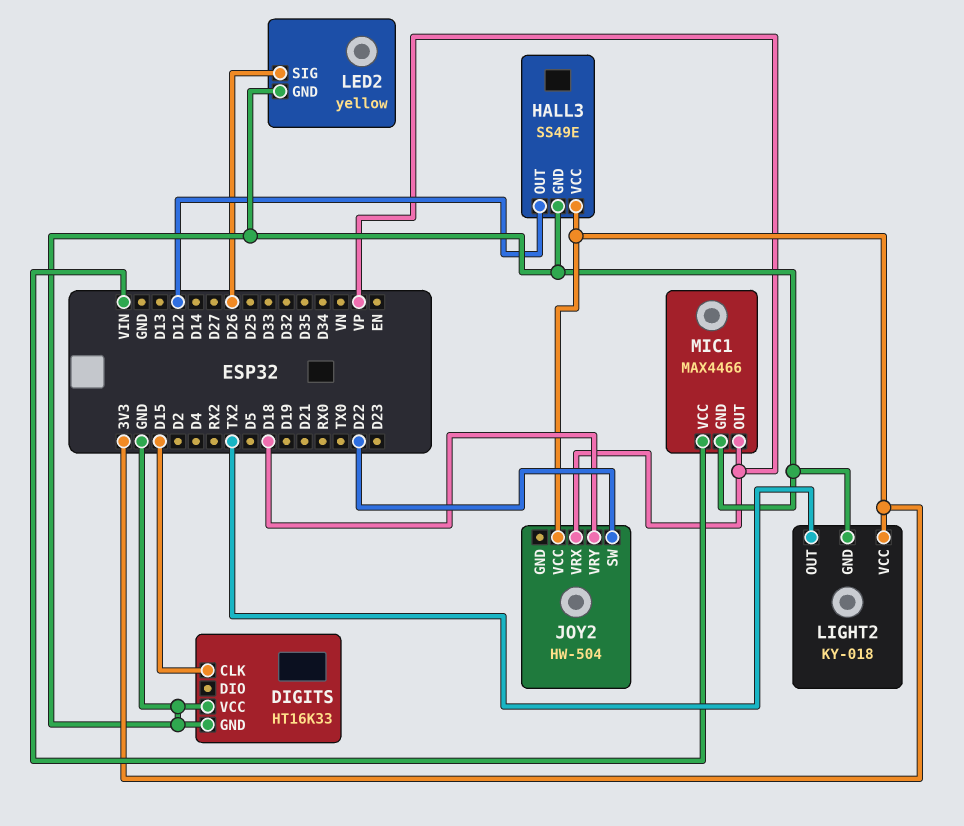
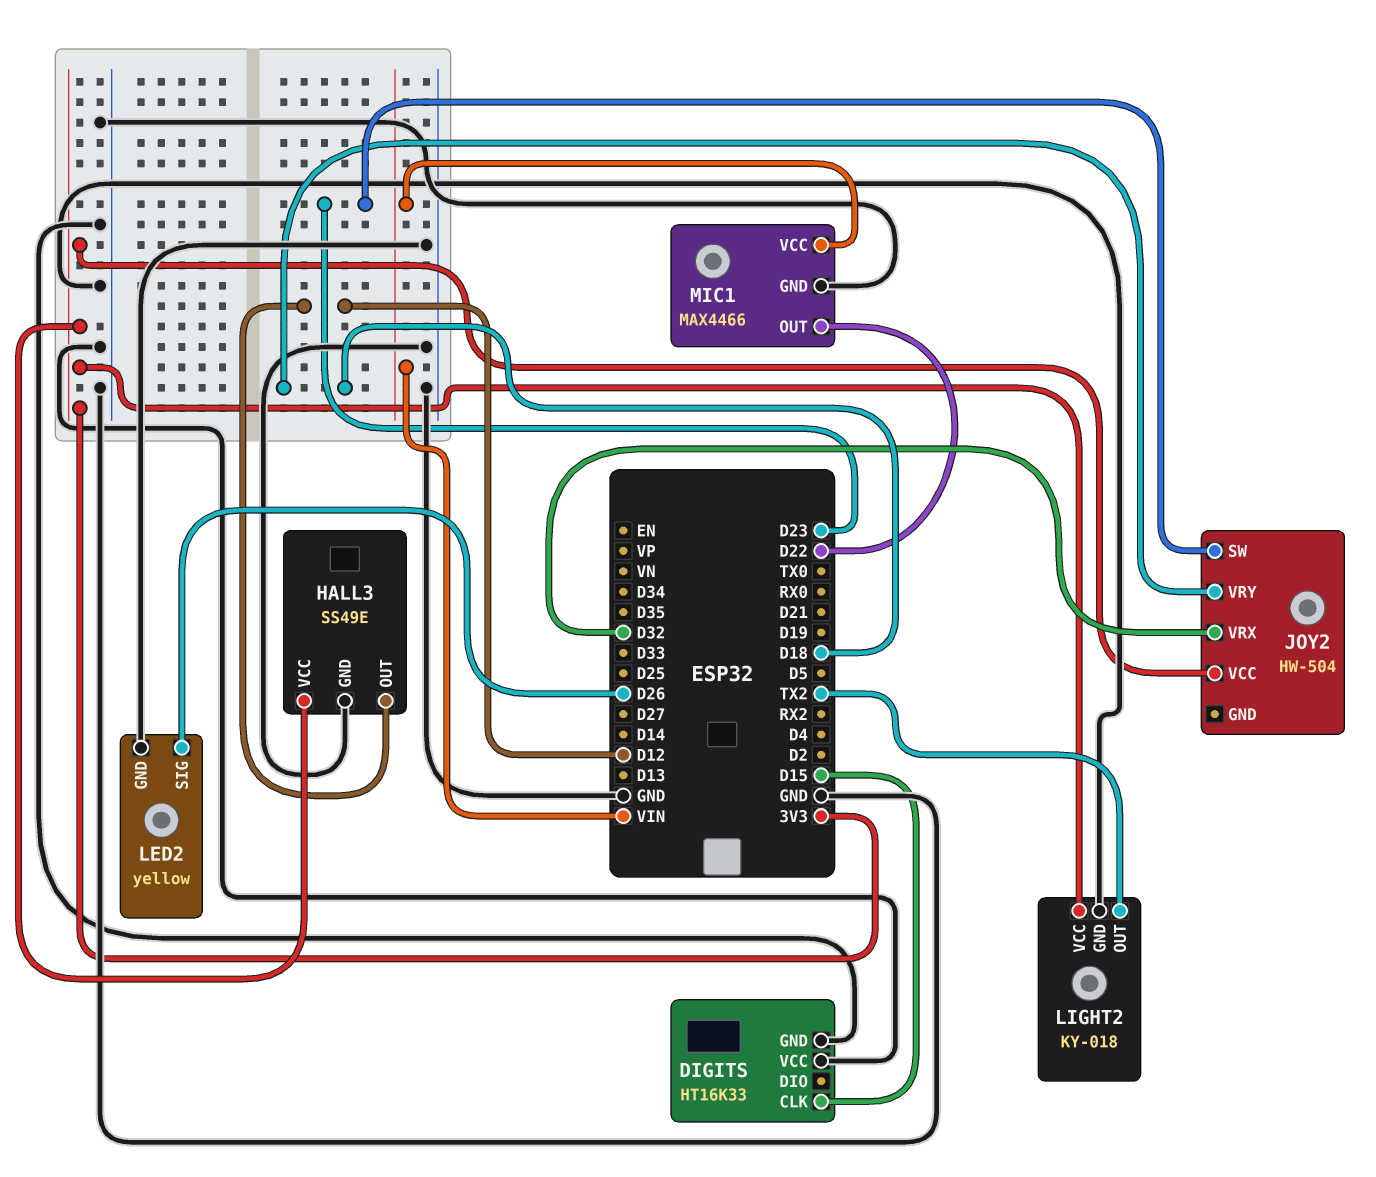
JOY2 pin SW: D22 -> D23
JOY2 pin VRX: VP -> D32
MIC1 pin OUT: VP -> D22

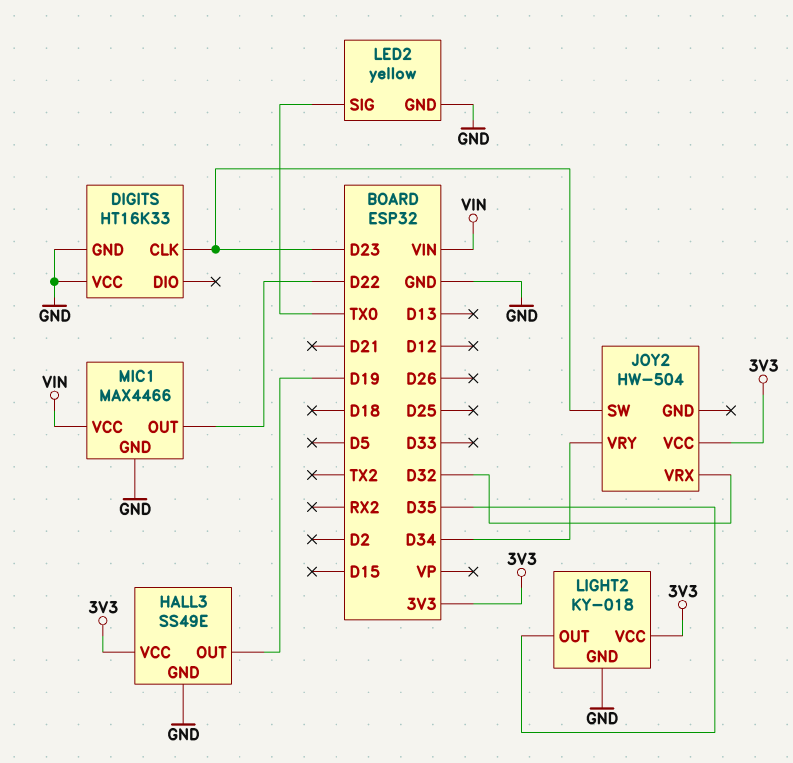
DIGITS pin CLK: D15 -> D23
HALL3 pin OUT: D12 -> D19
JOY2 pin VRY: D18 -> D34
LED2 pin SIG: D26 -> TX0
LIGHT2 pin OUT: TX2 -> D35

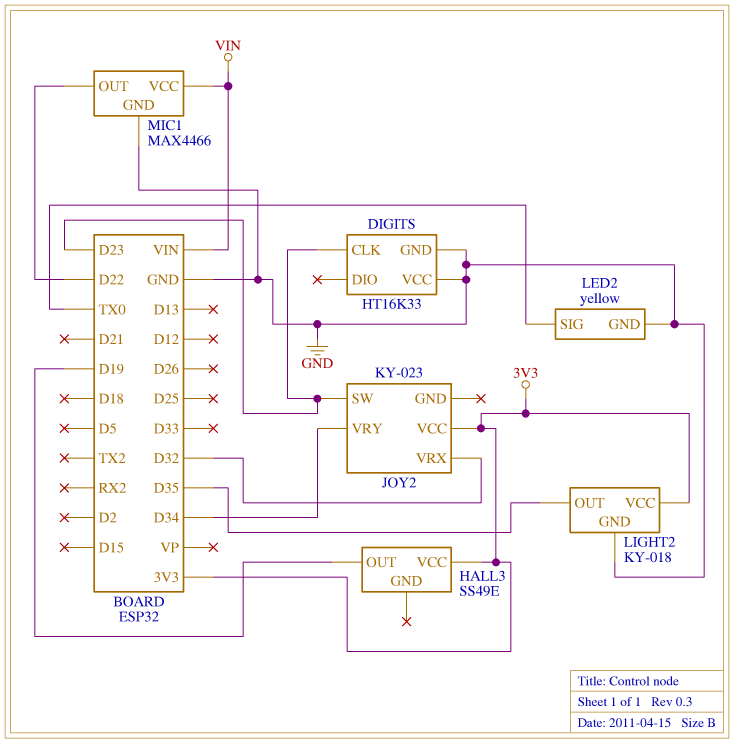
HALL3 pin GND: GND -> none
JOY2: HW-504 -> KY-023

